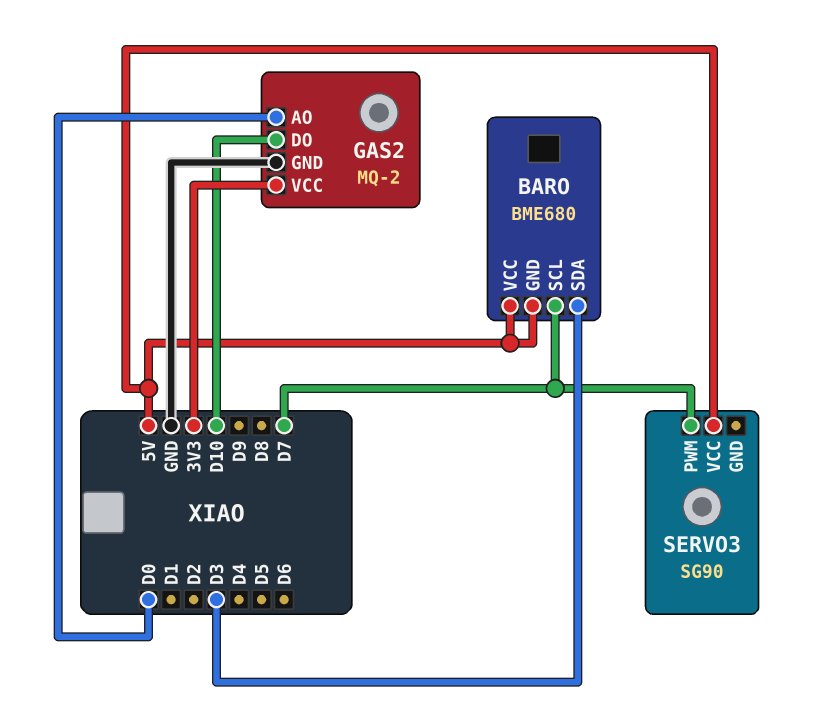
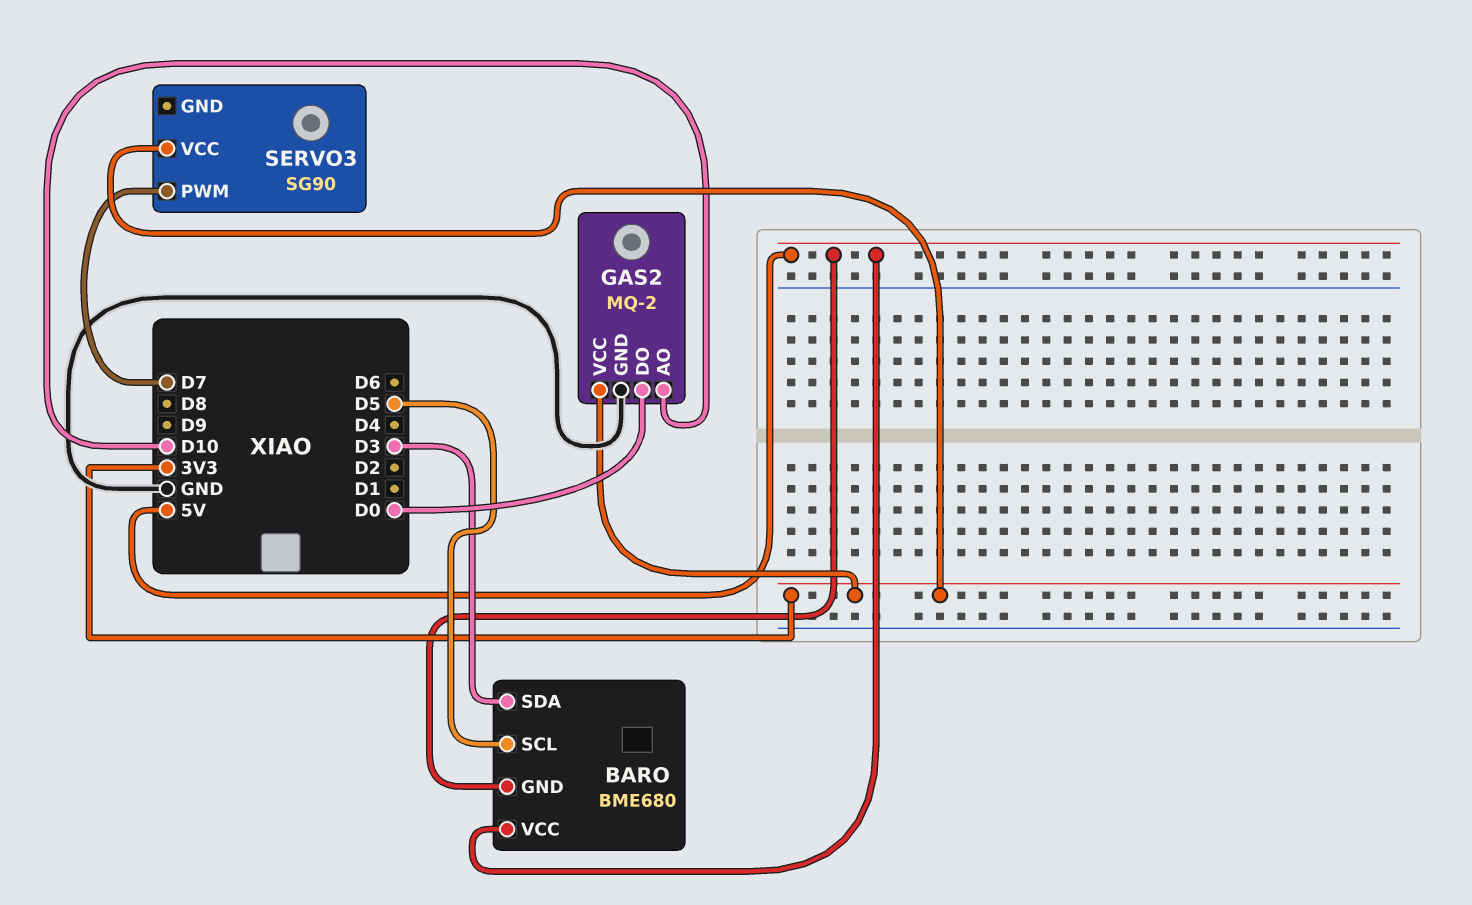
BARO pin SCL: D7 -> D5
GAS2 pin AO: D0 -> D10
GAS2 pin DO: D10 -> D0
SERVO3 pin VCC: 5V -> 3V3

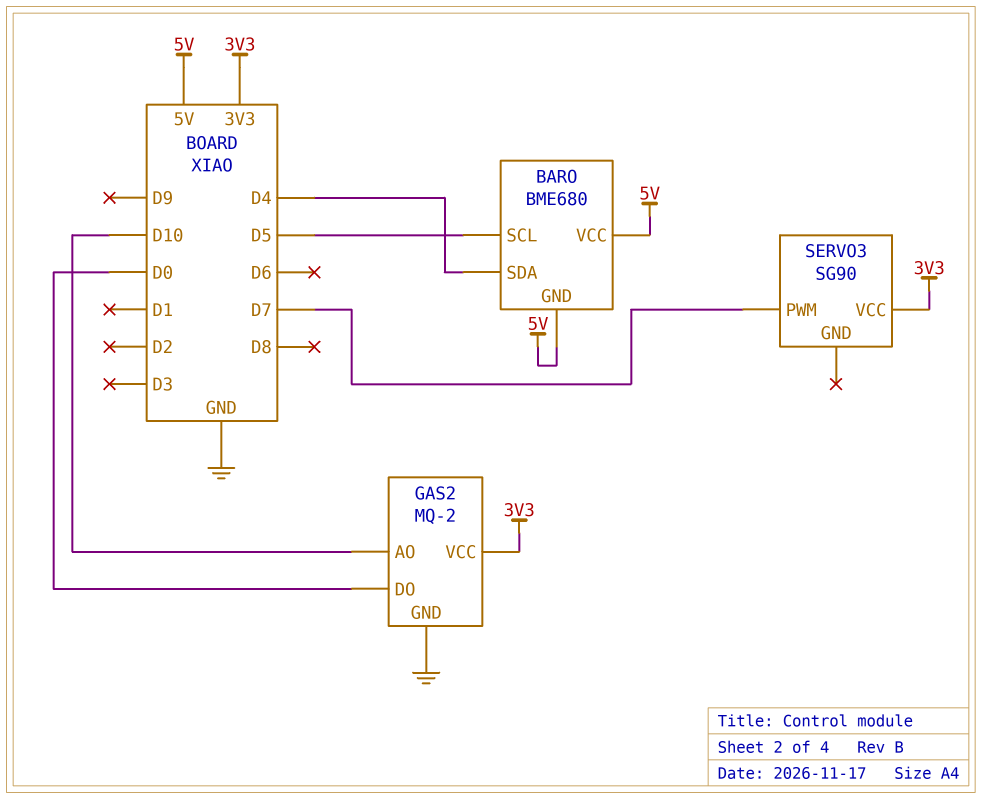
BARO pin SDA: D3 -> D4

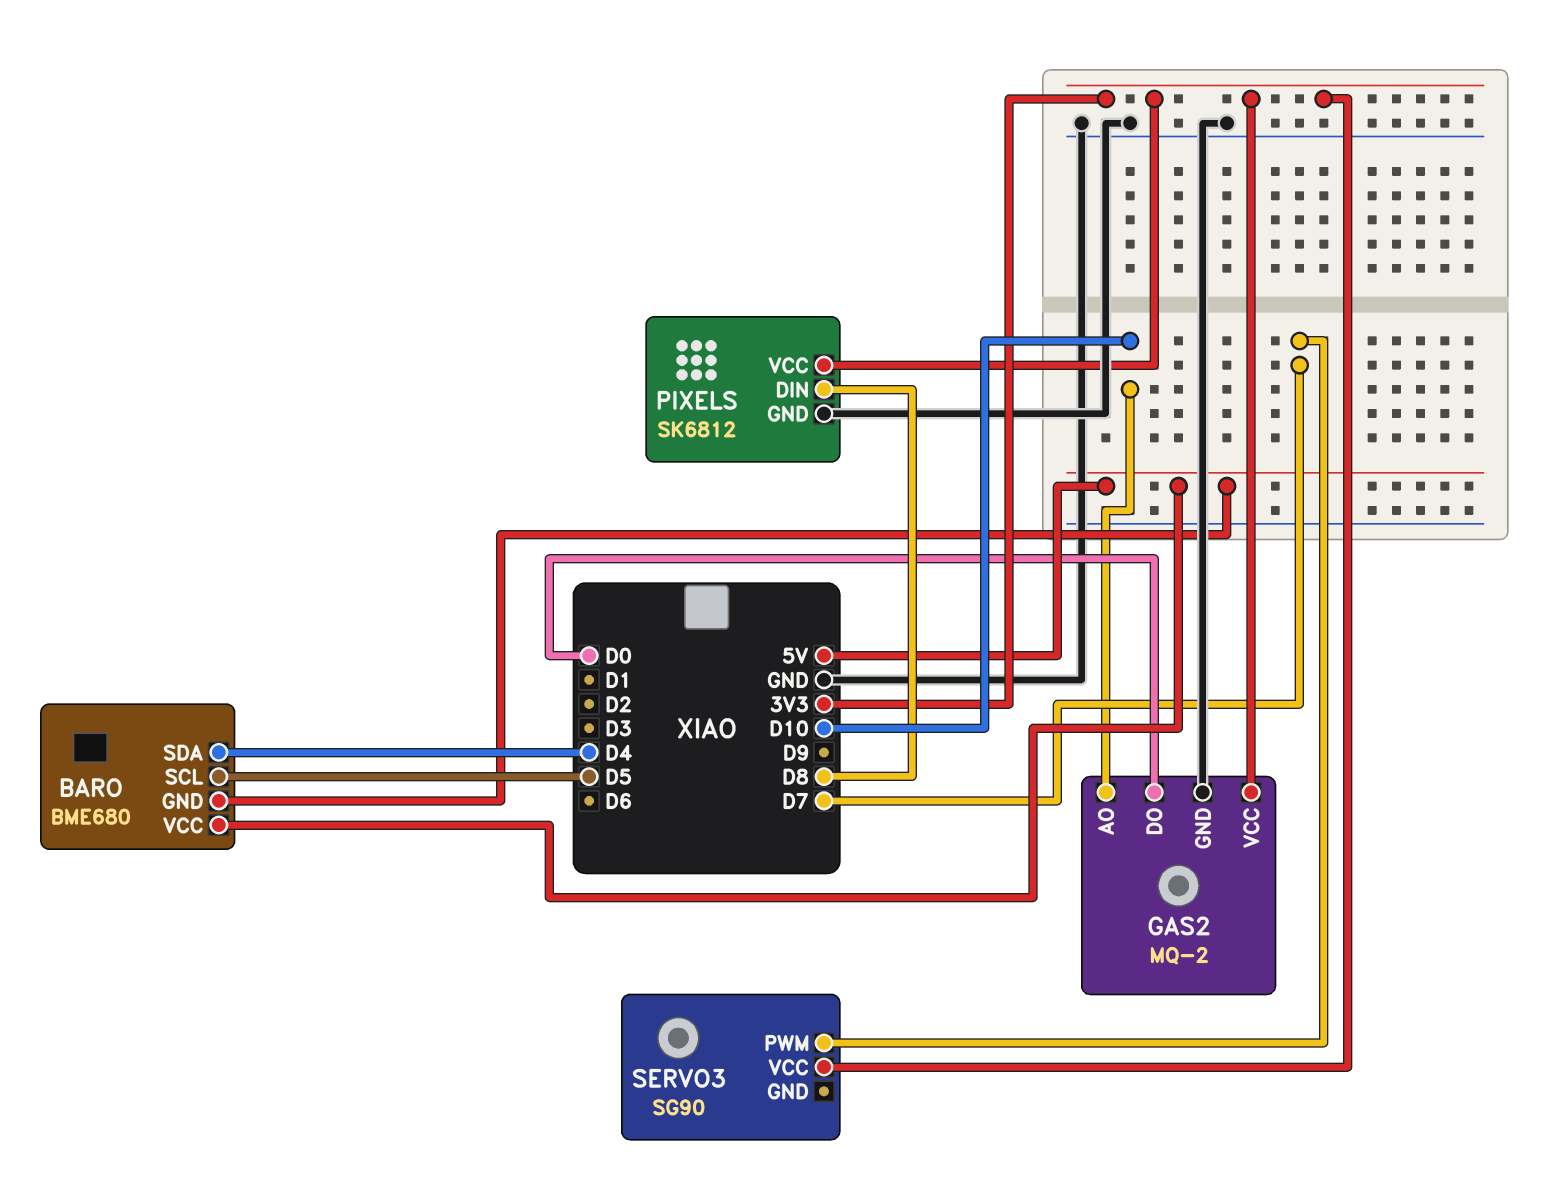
PIXELS: none -> SK6812
PIXELS pin DIN: none -> D8
PIXELS pin GND: none -> GND
PIXELS pin VCC: none -> 3V3

